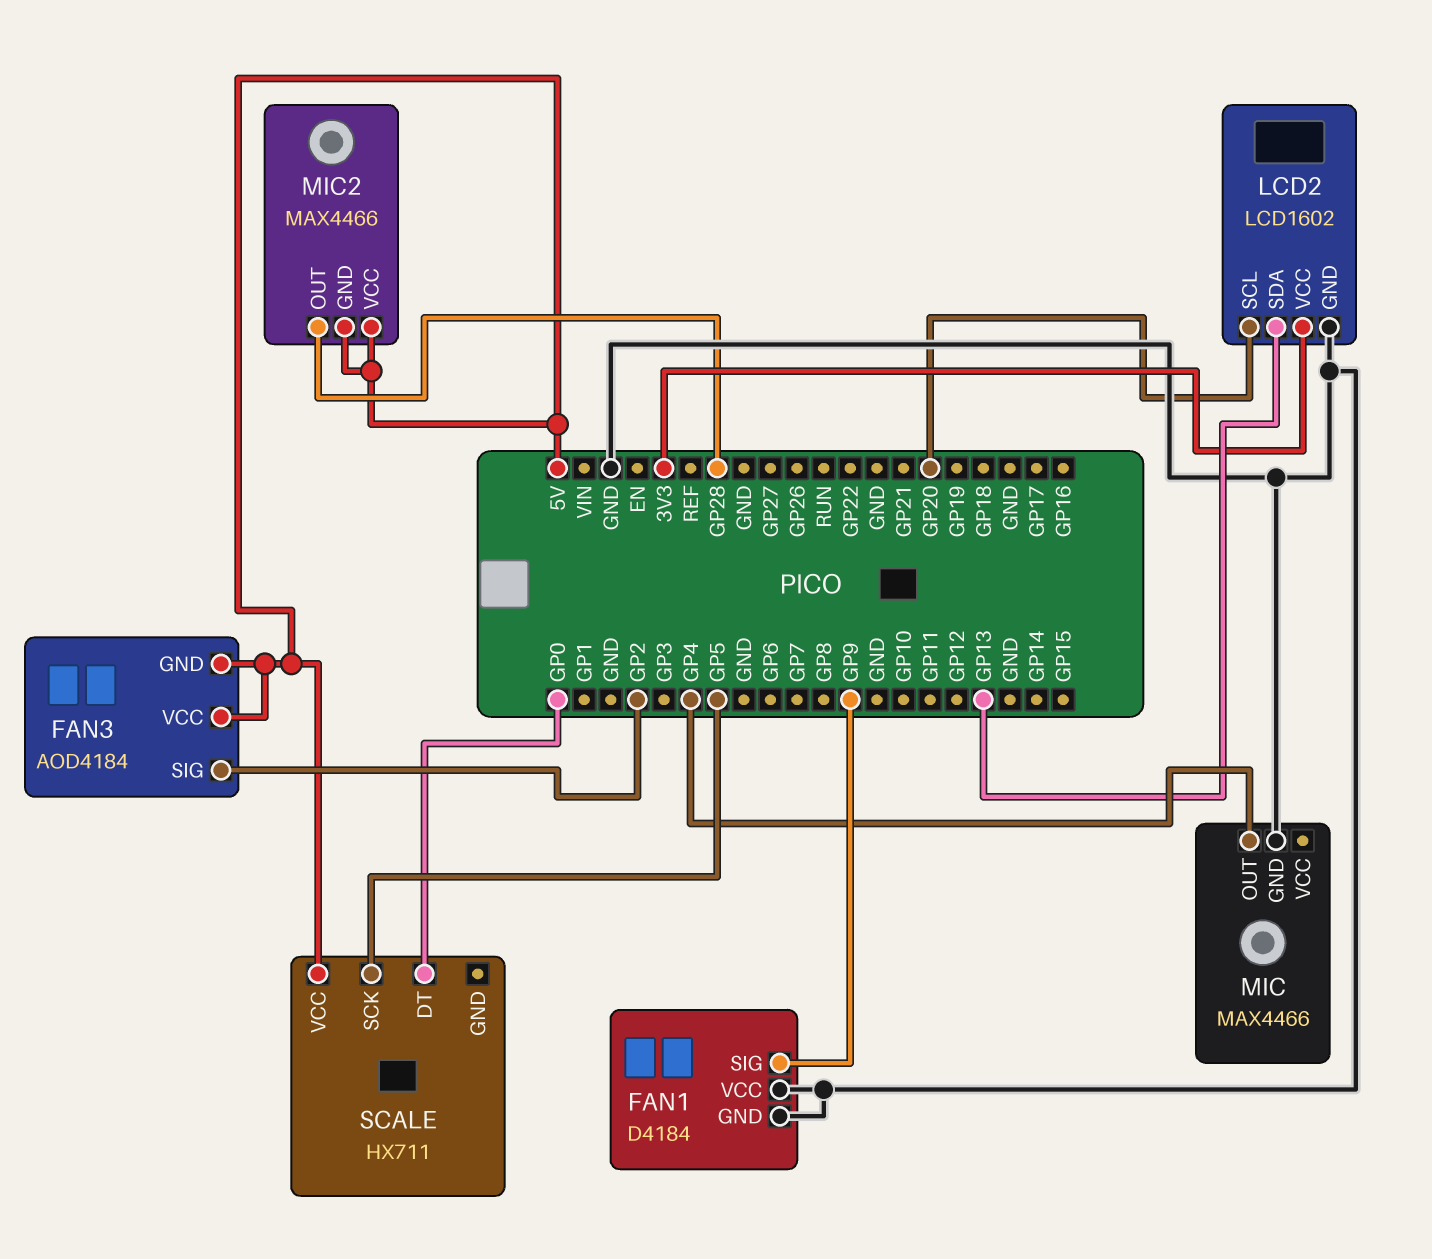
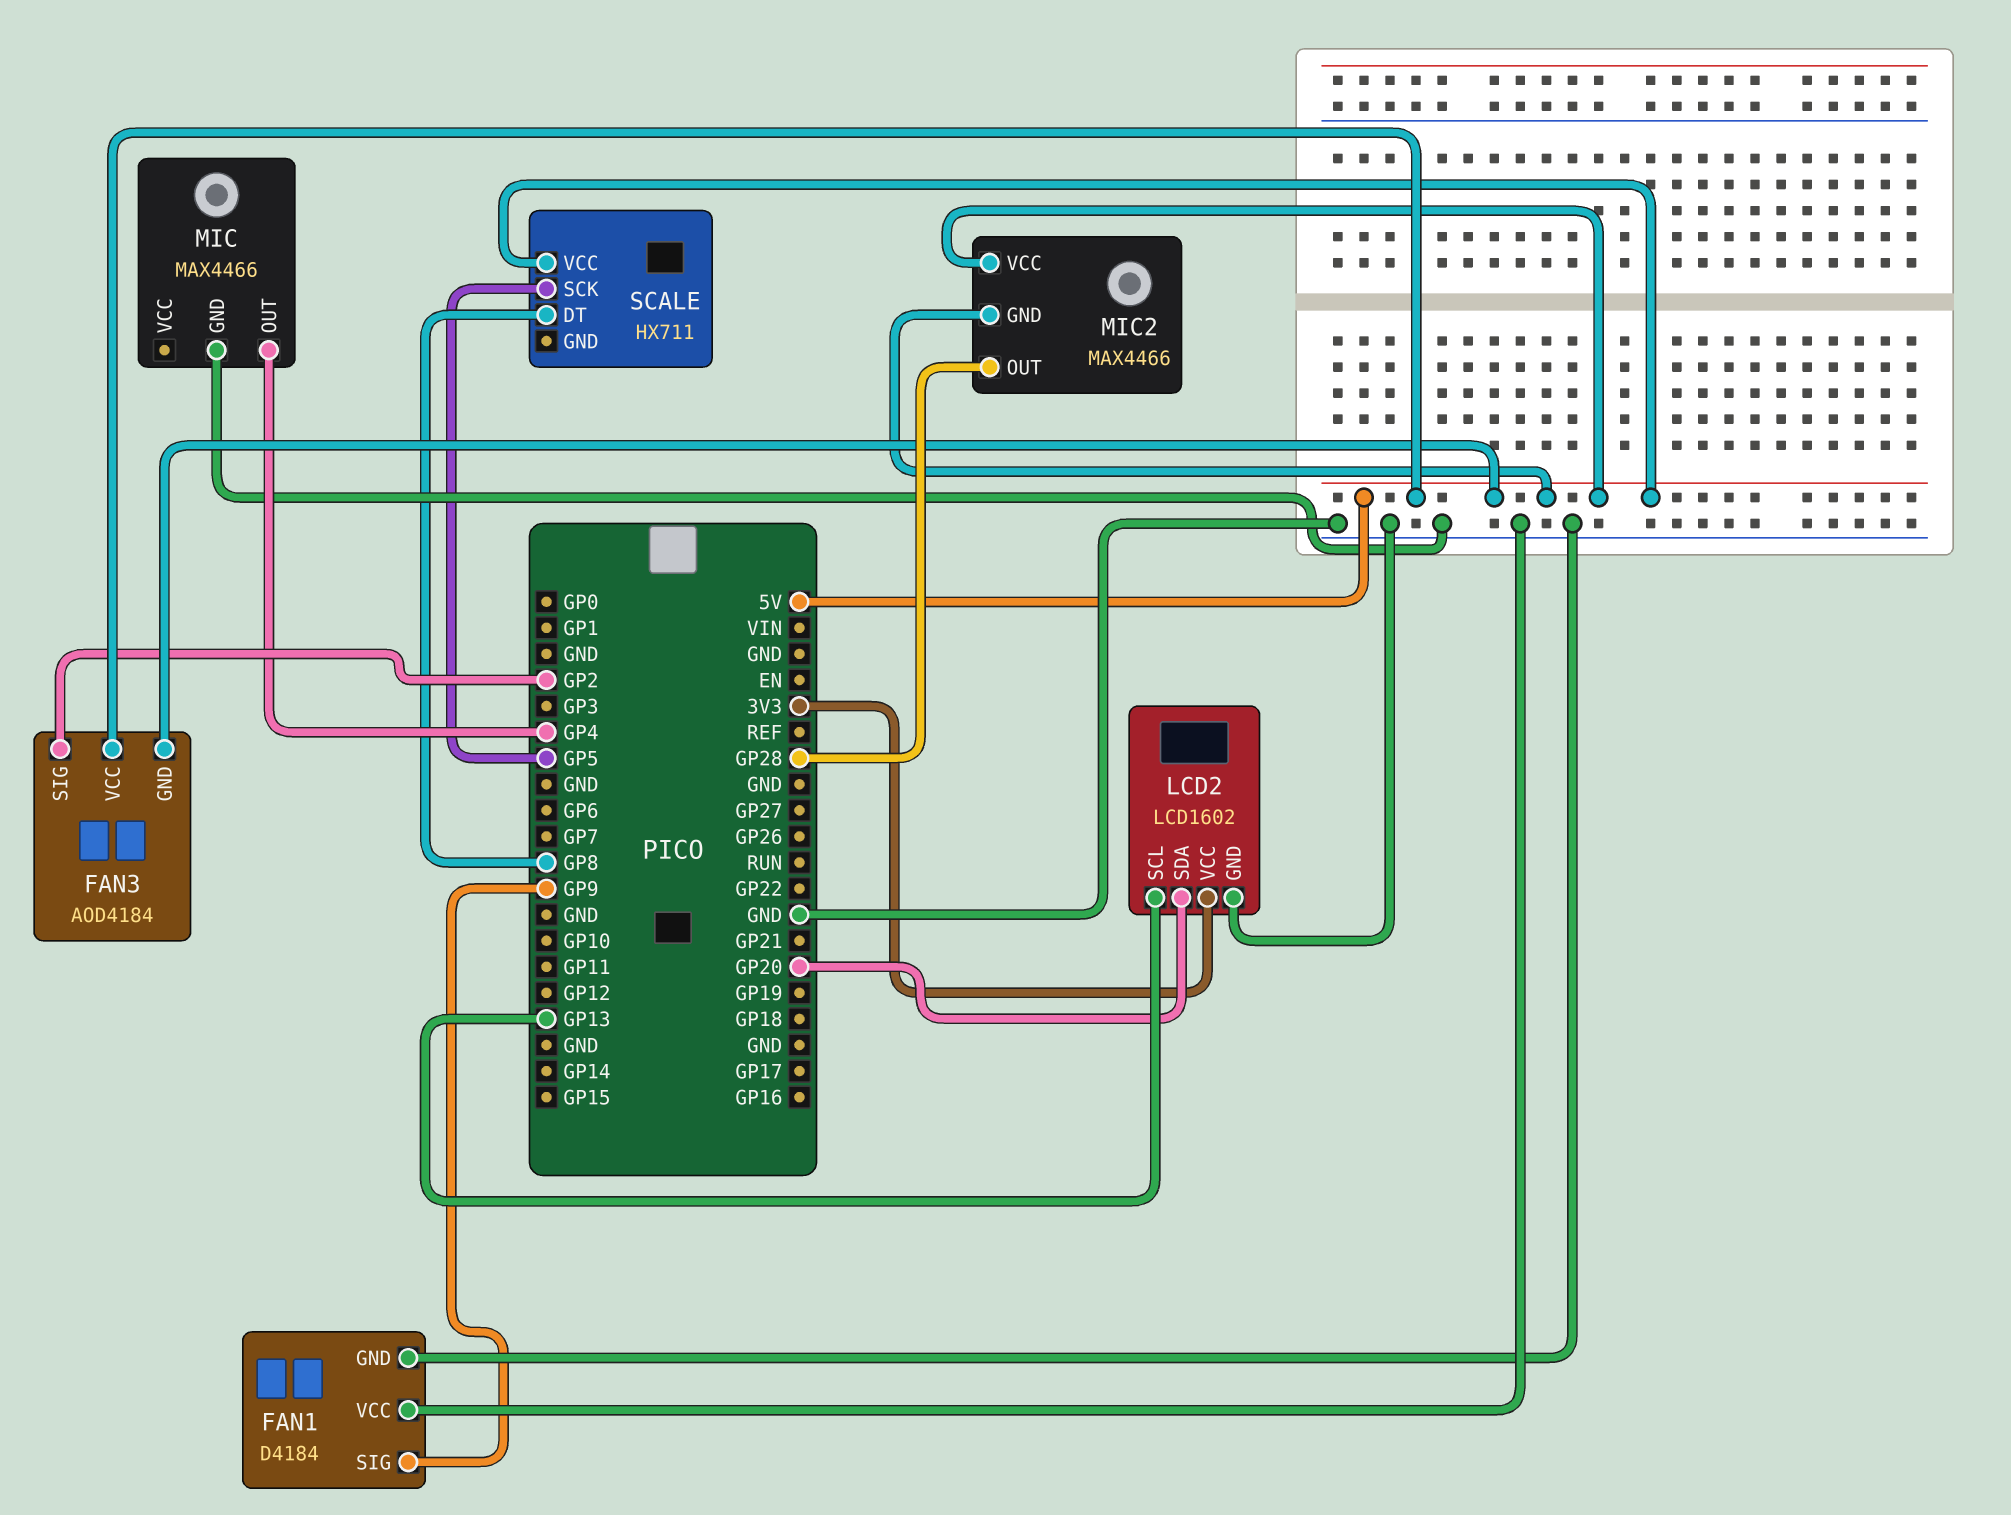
LCD2 pin SCL: GP20 -> GP13
LCD2 pin SDA: GP13 -> GP20
SCALE pin DT: GP0 -> GP8

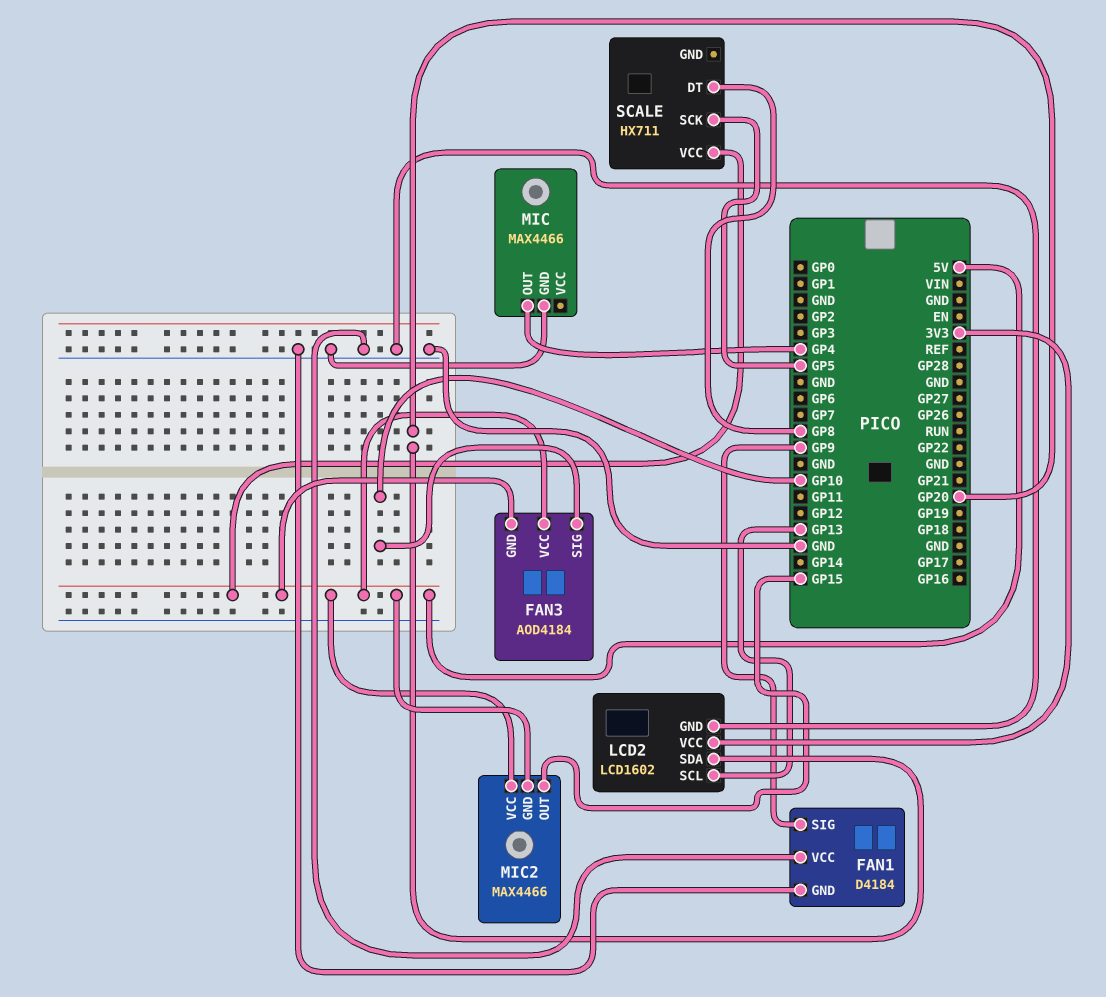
FAN3 pin SIG: GP2 -> GP10
MIC2 pin OUT: GP28 -> GP15

